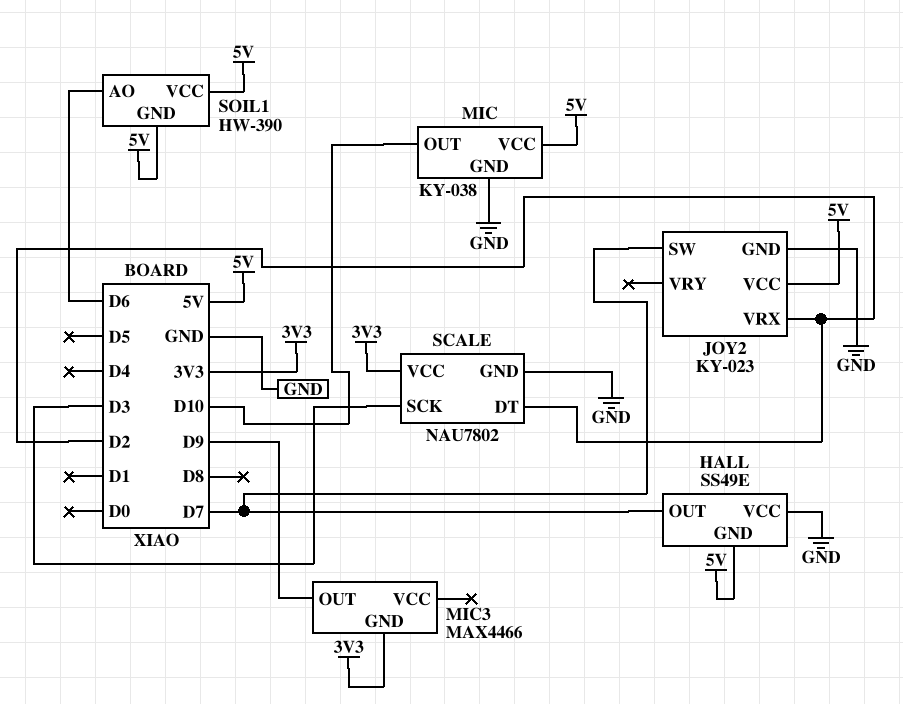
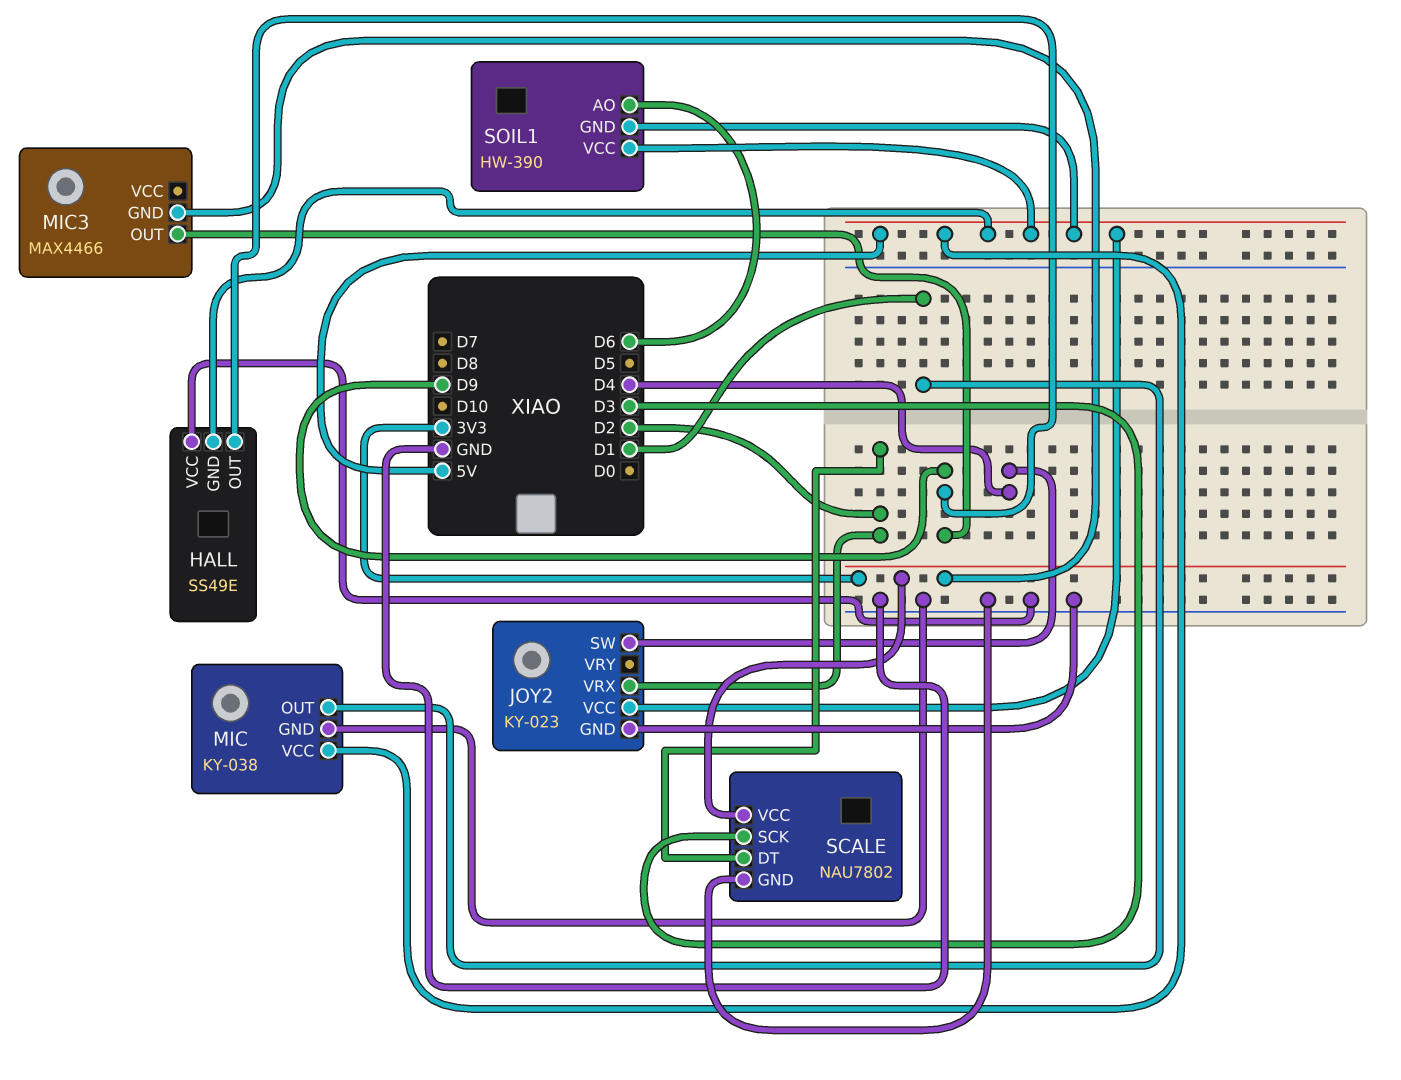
HALL pin OUT: D7 -> D9
JOY2 pin SW: D7 -> D4
MIC pin OUT: D10 -> D1

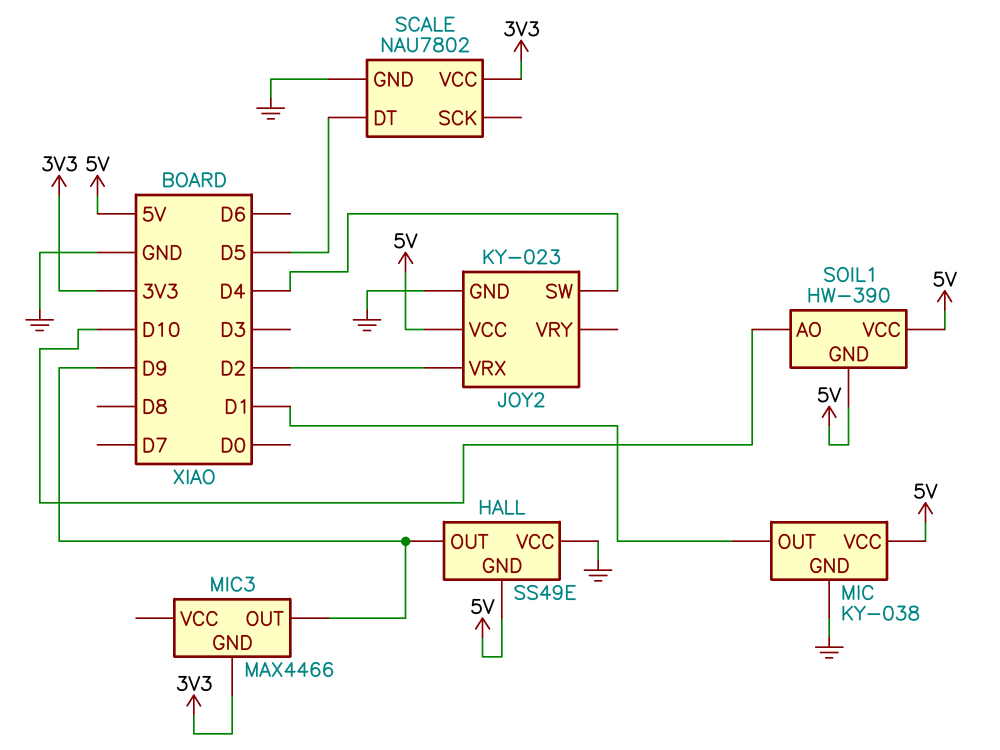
SCALE pin DT: D2 -> D5
SCALE pin SCK: D3 -> none
SOIL1 pin AO: D6 -> D10

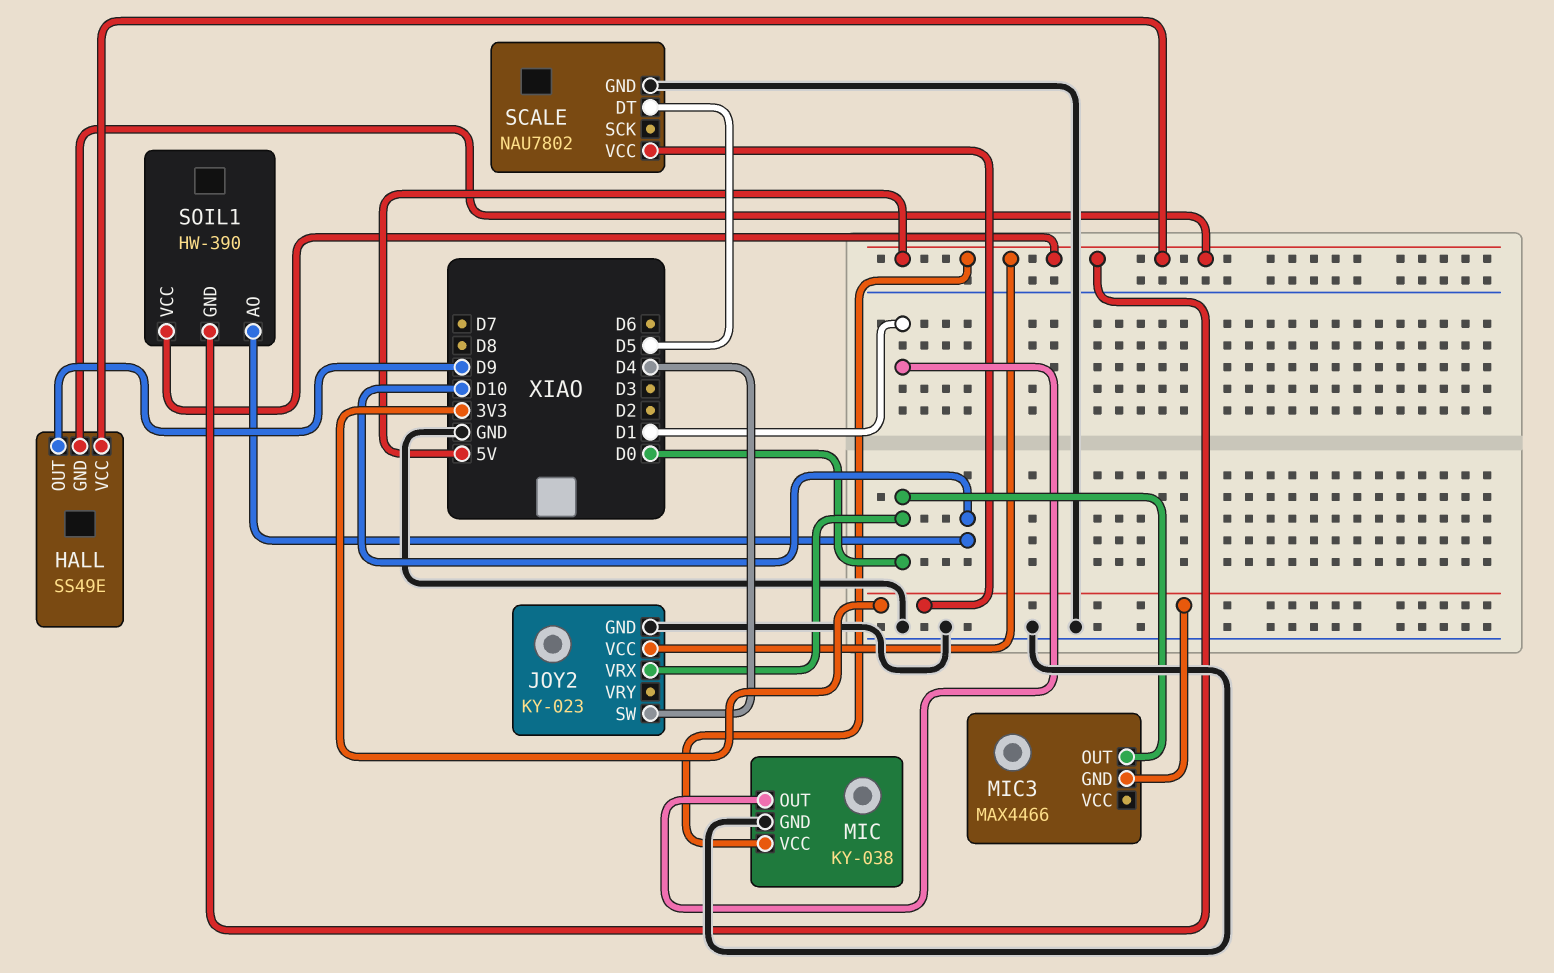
HALL pin VCC: GND -> 5V
JOY2 pin VRX: D2 -> D0
MIC3 pin OUT: D9 -> D0

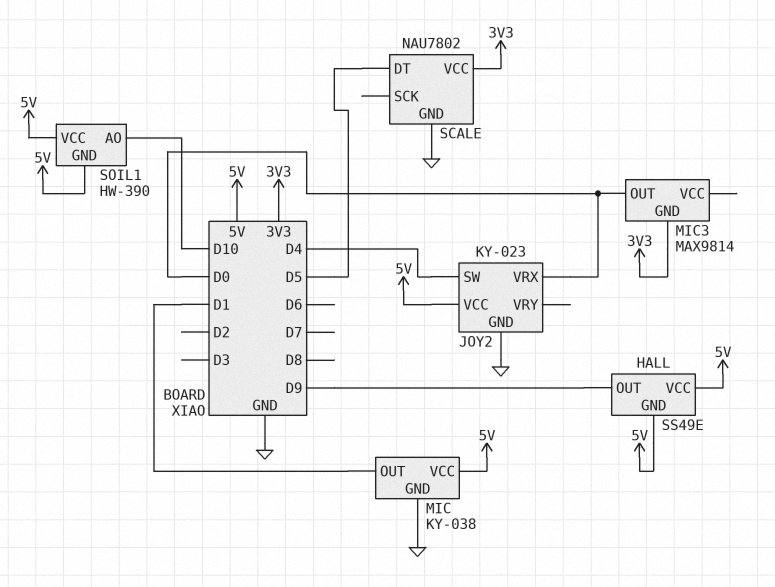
MIC3: MAX4466 -> MAX9814

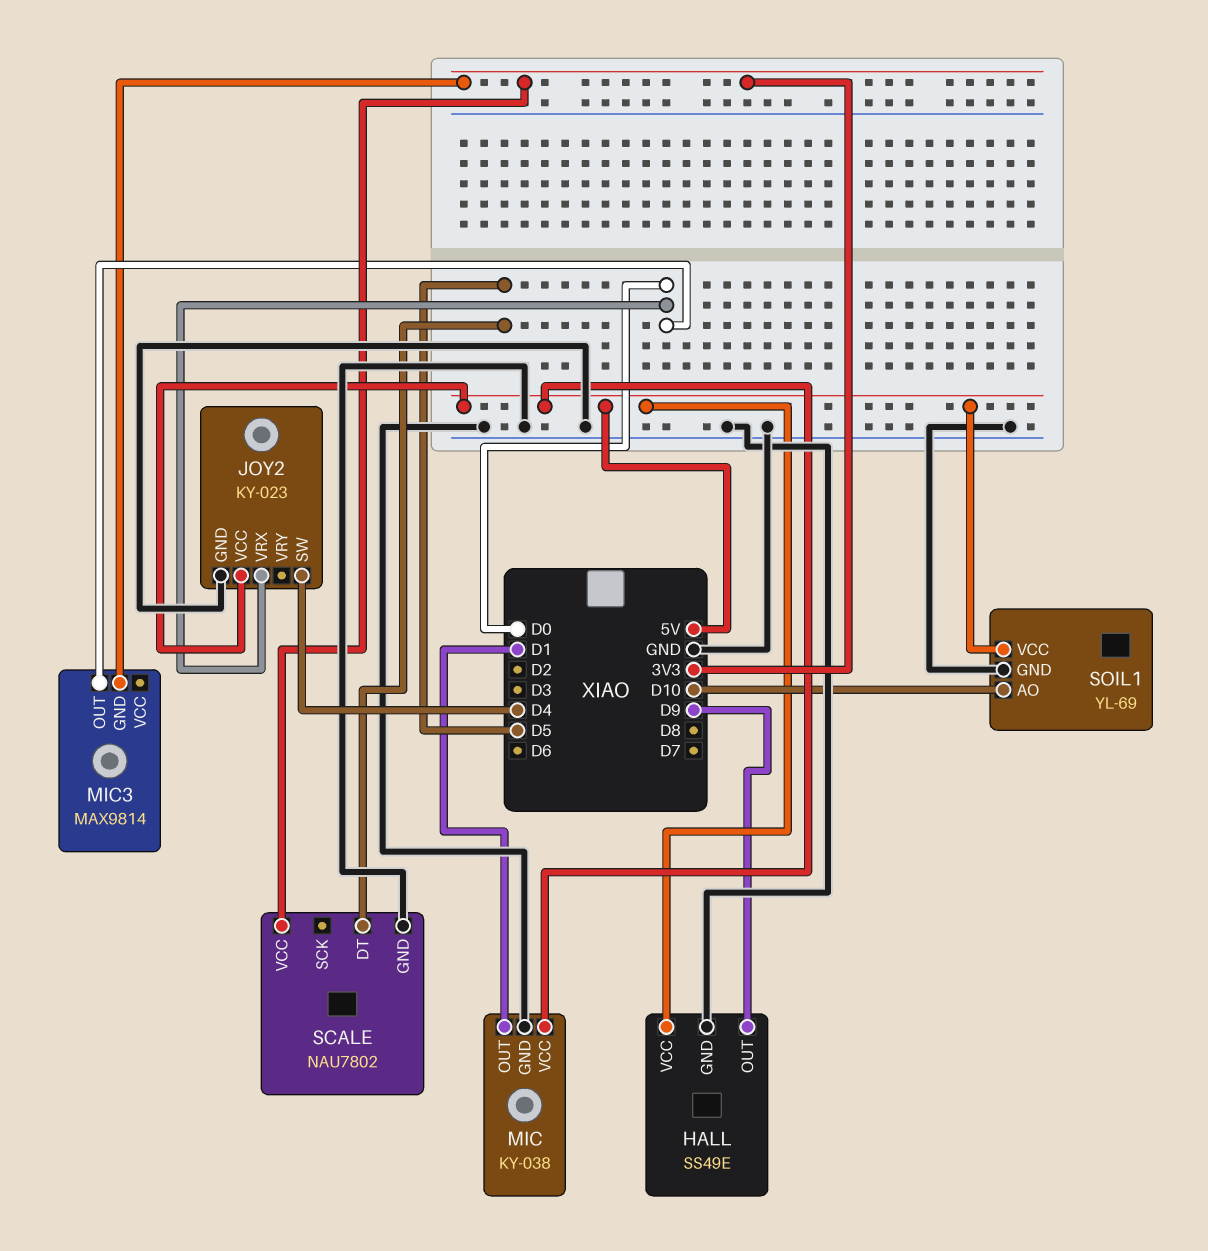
HALL pin GND: 5V -> GND
SOIL1: HW-390 -> YL-69
SOIL1 pin GND: 5V -> GND

